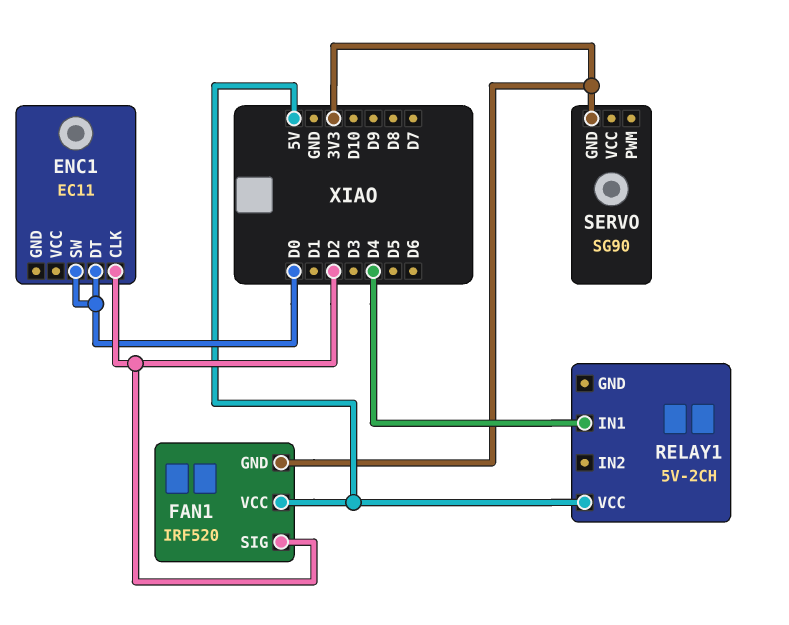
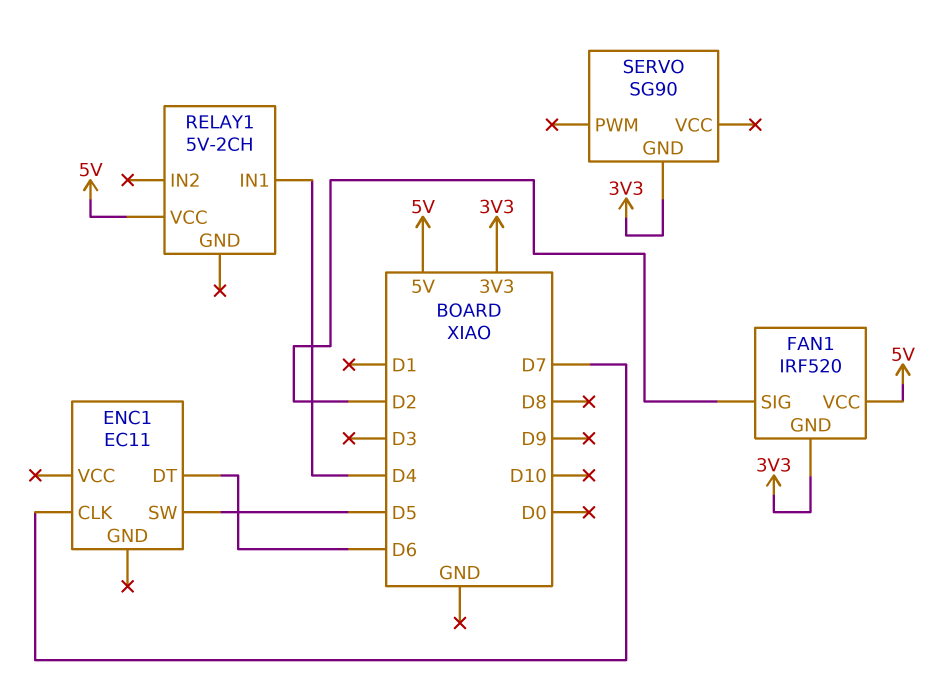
ENC1 pin CLK: D2 -> D7
ENC1 pin DT: D0 -> D6
ENC1 pin SW: D0 -> D5

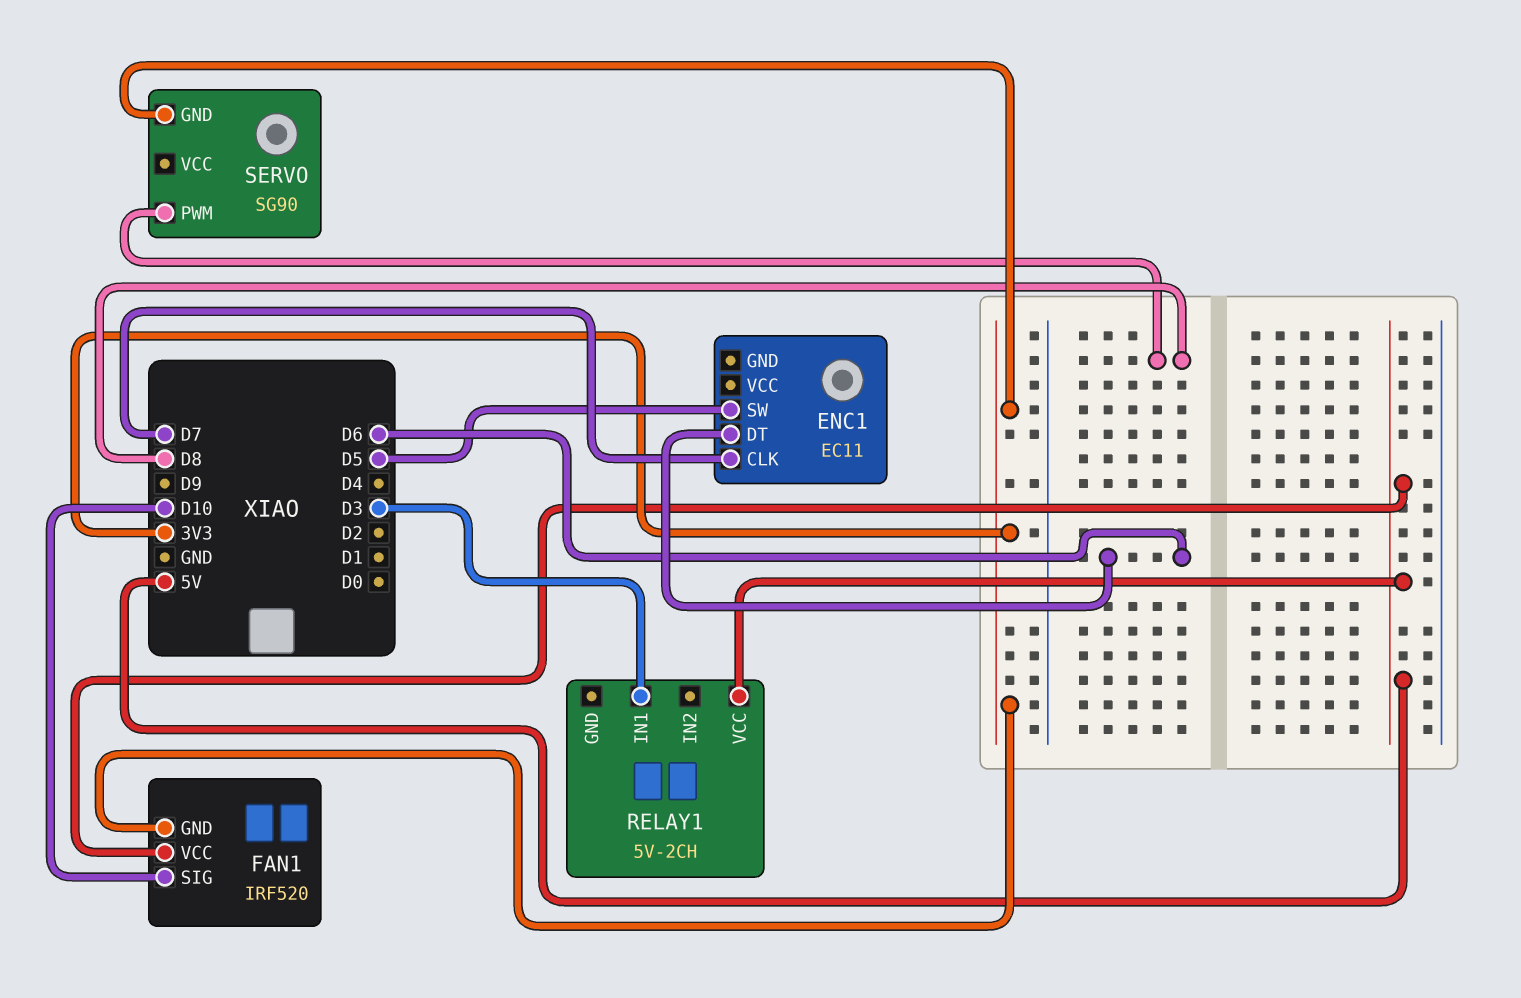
FAN1 pin SIG: D2 -> D10
RELAY1 pin IN1: D4 -> D3
SERVO pin PWM: none -> D8

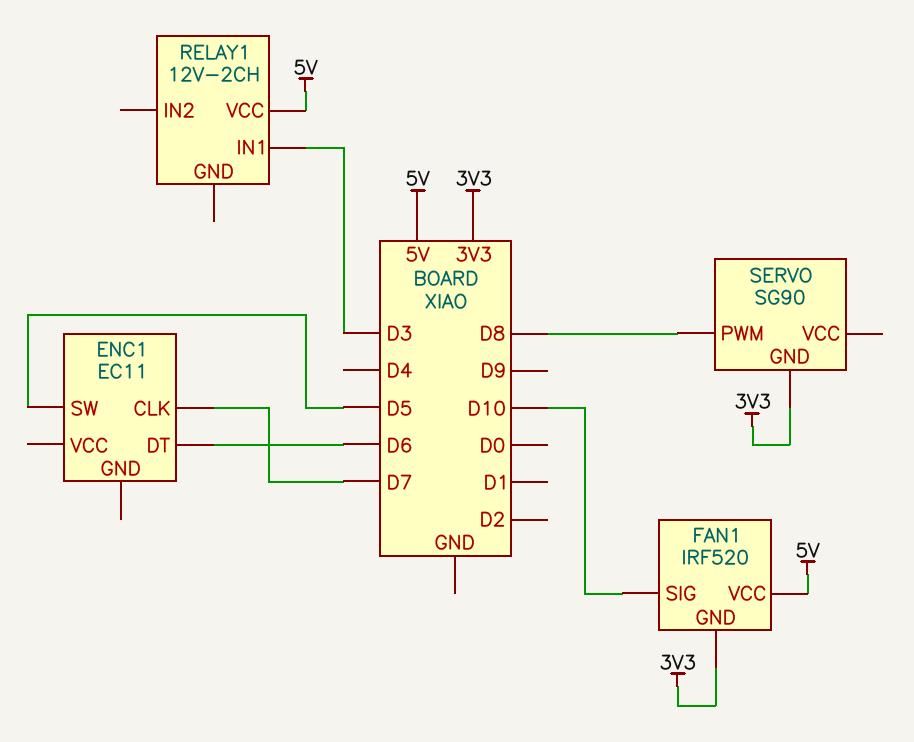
RELAY1: 5V-2CH -> 12V-2CH

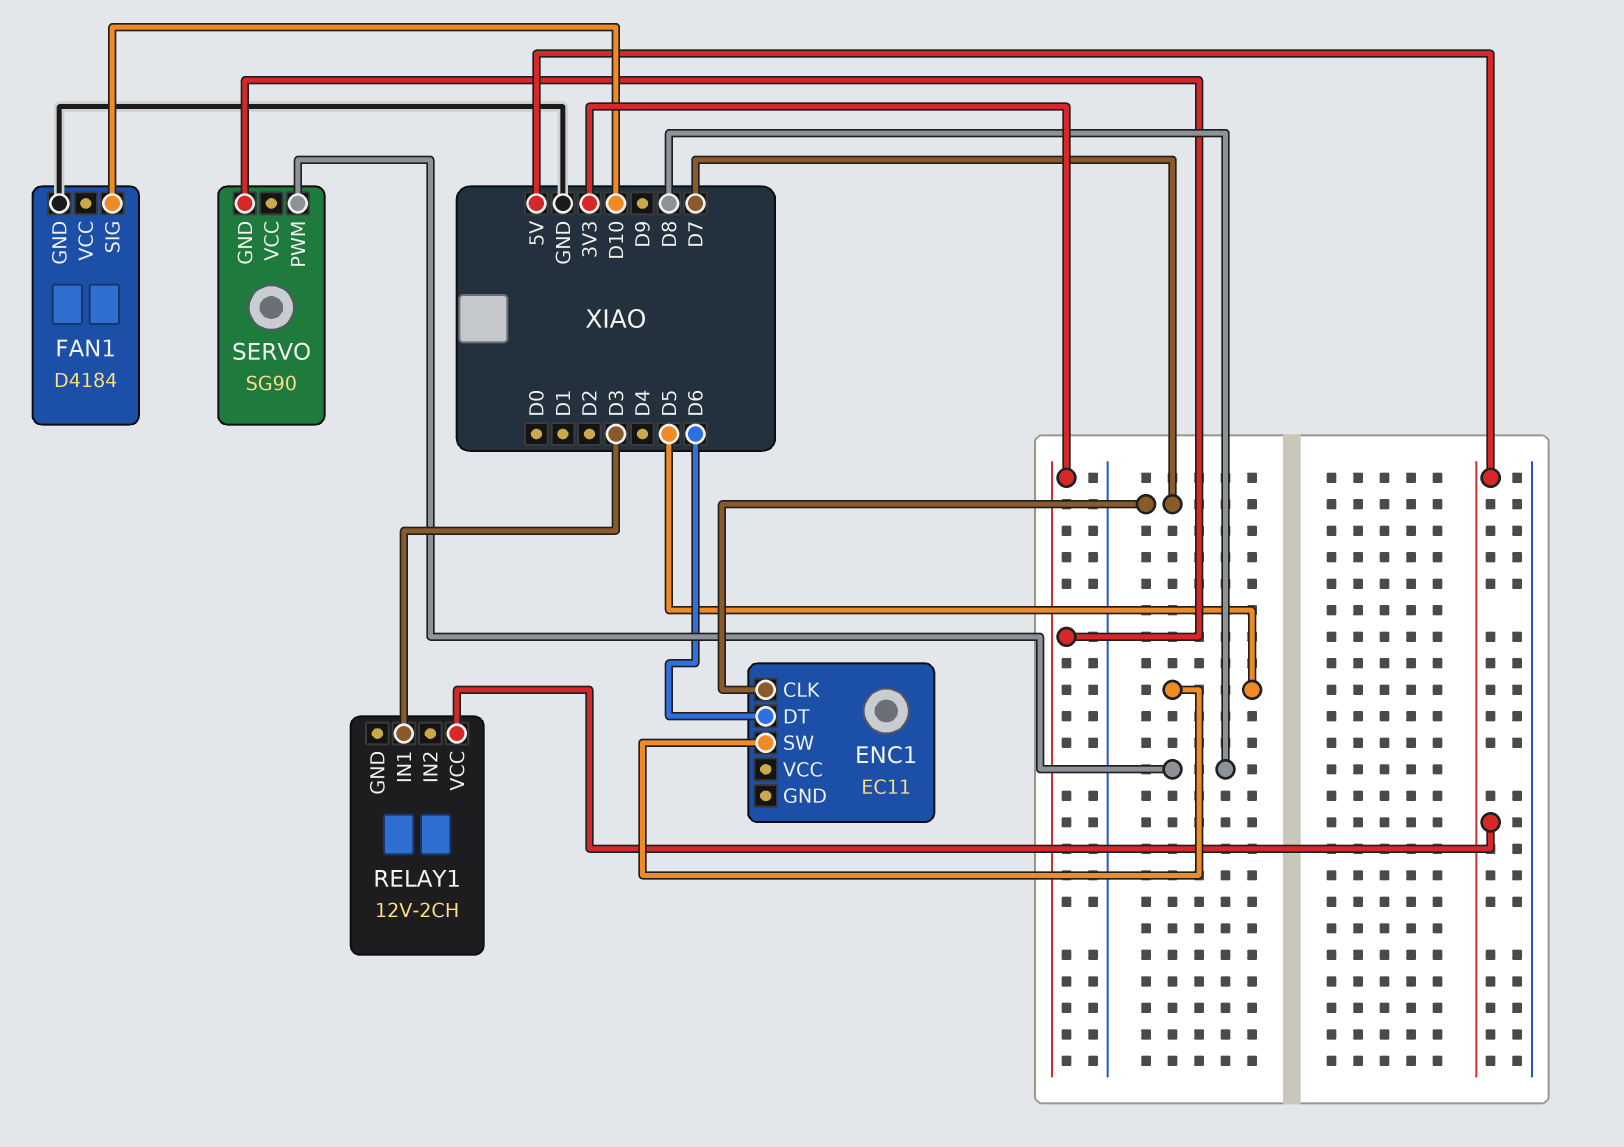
FAN1: IRF520 -> D4184
FAN1 pin GND: 3V3 -> GND
FAN1 pin VCC: 5V -> none

